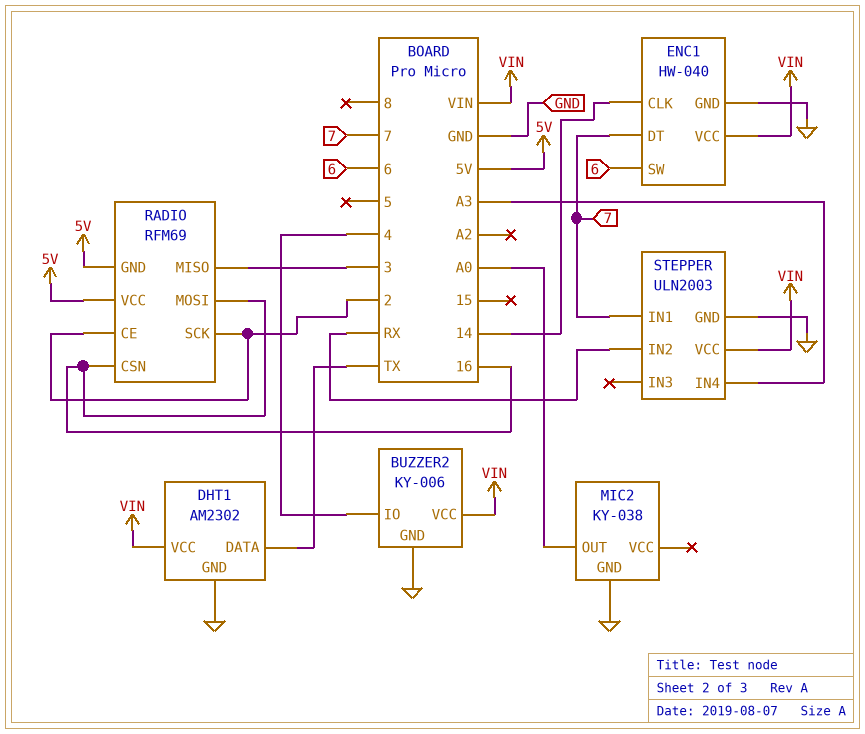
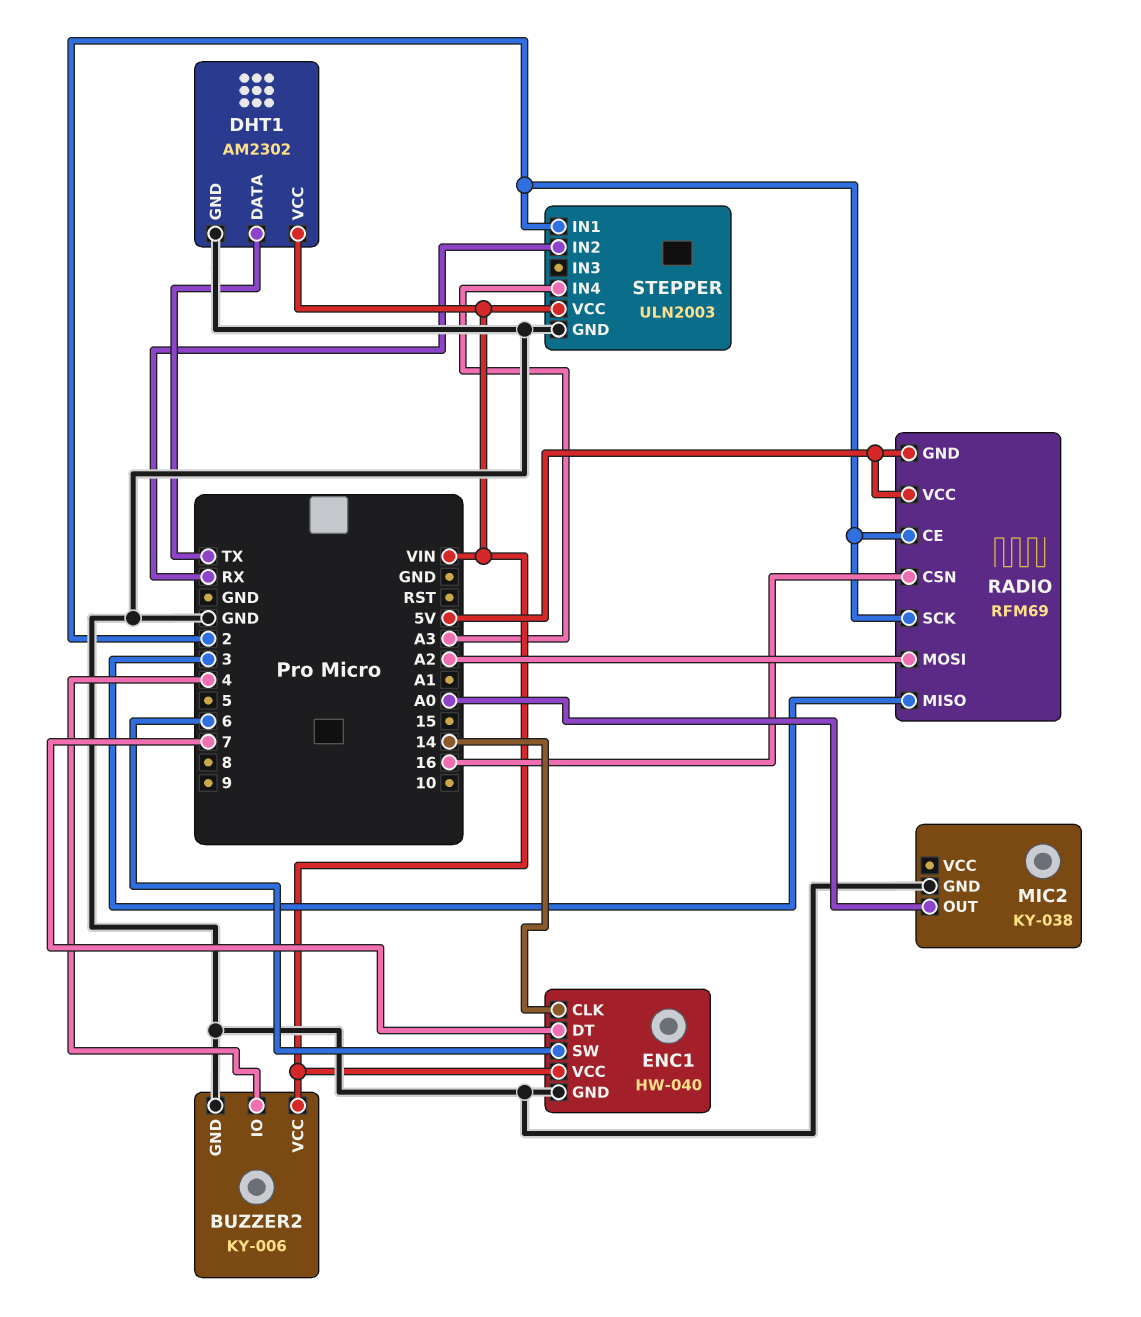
RADIO pin MOSI: 16 -> A2
STEPPER pin IN1: 7 -> 2

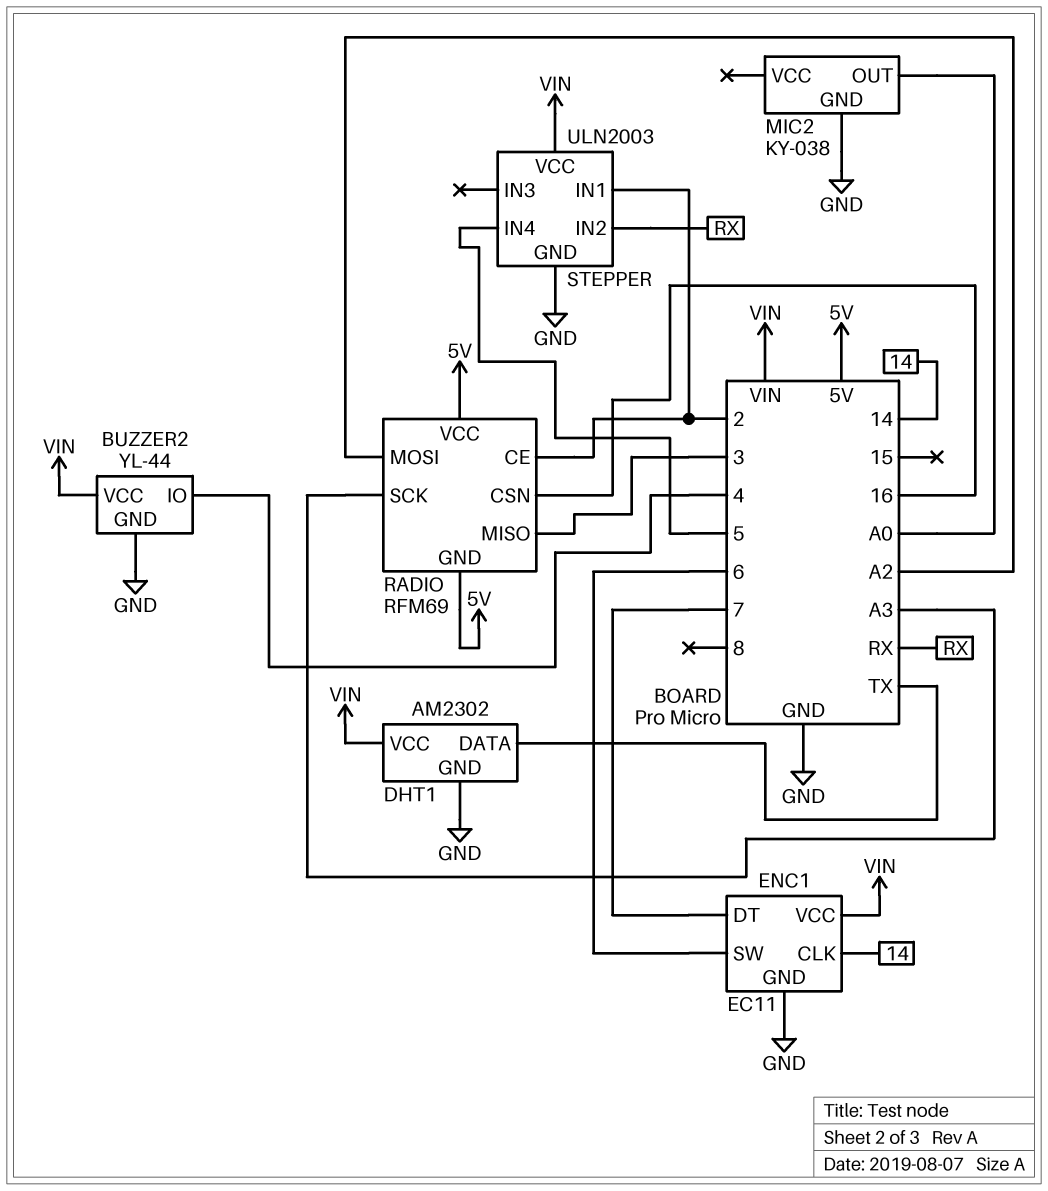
BUZZER2: KY-006 -> YL-44
ENC1: HW-040 -> EC11
RADIO pin SCK: 2 -> A3
STEPPER pin IN4: A3 -> 5

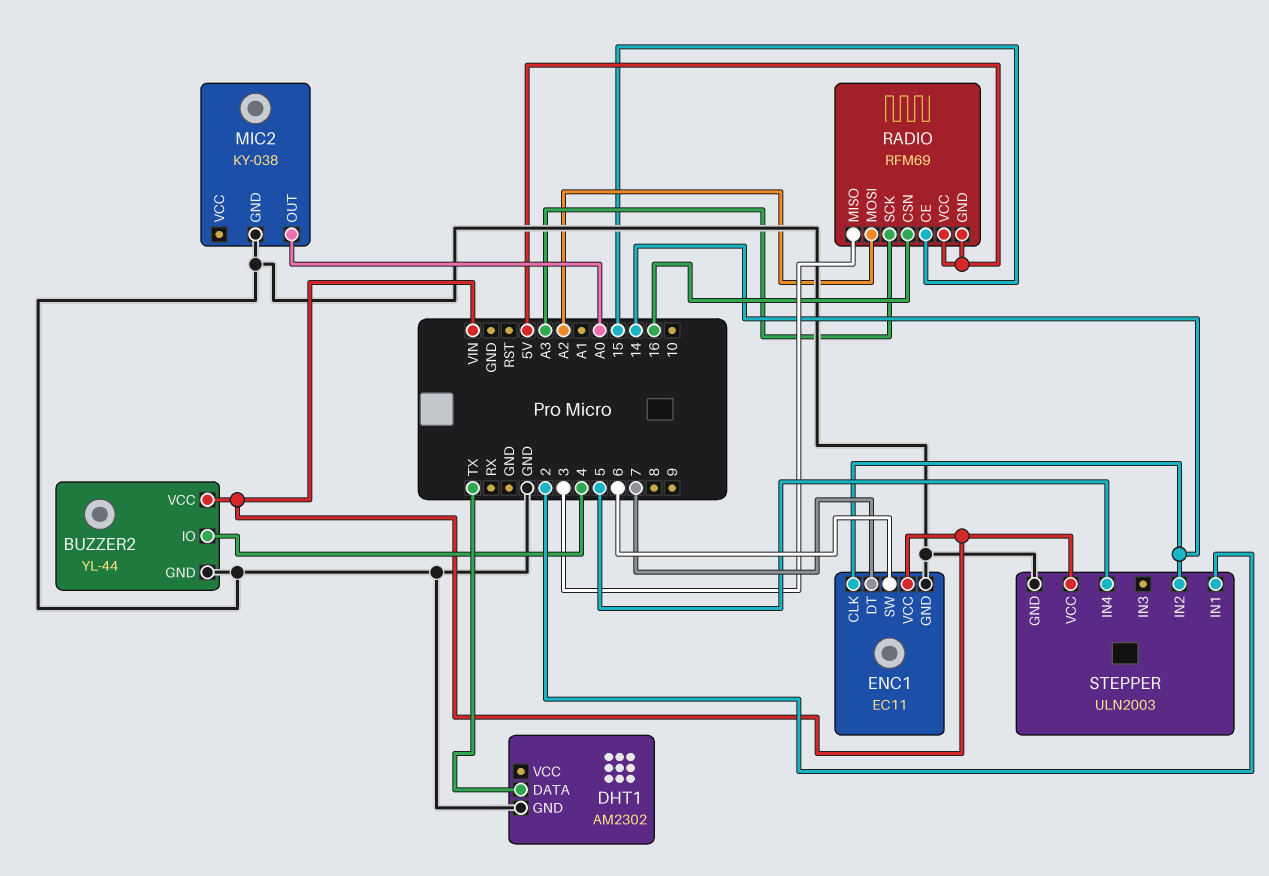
DHT1 pin VCC: VIN -> none
RADIO pin CE: 2 -> 15
STEPPER pin IN2: RX -> 14

